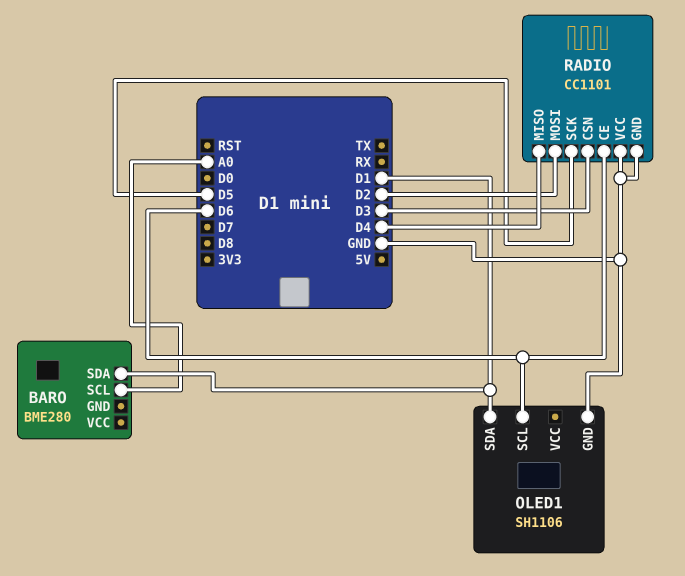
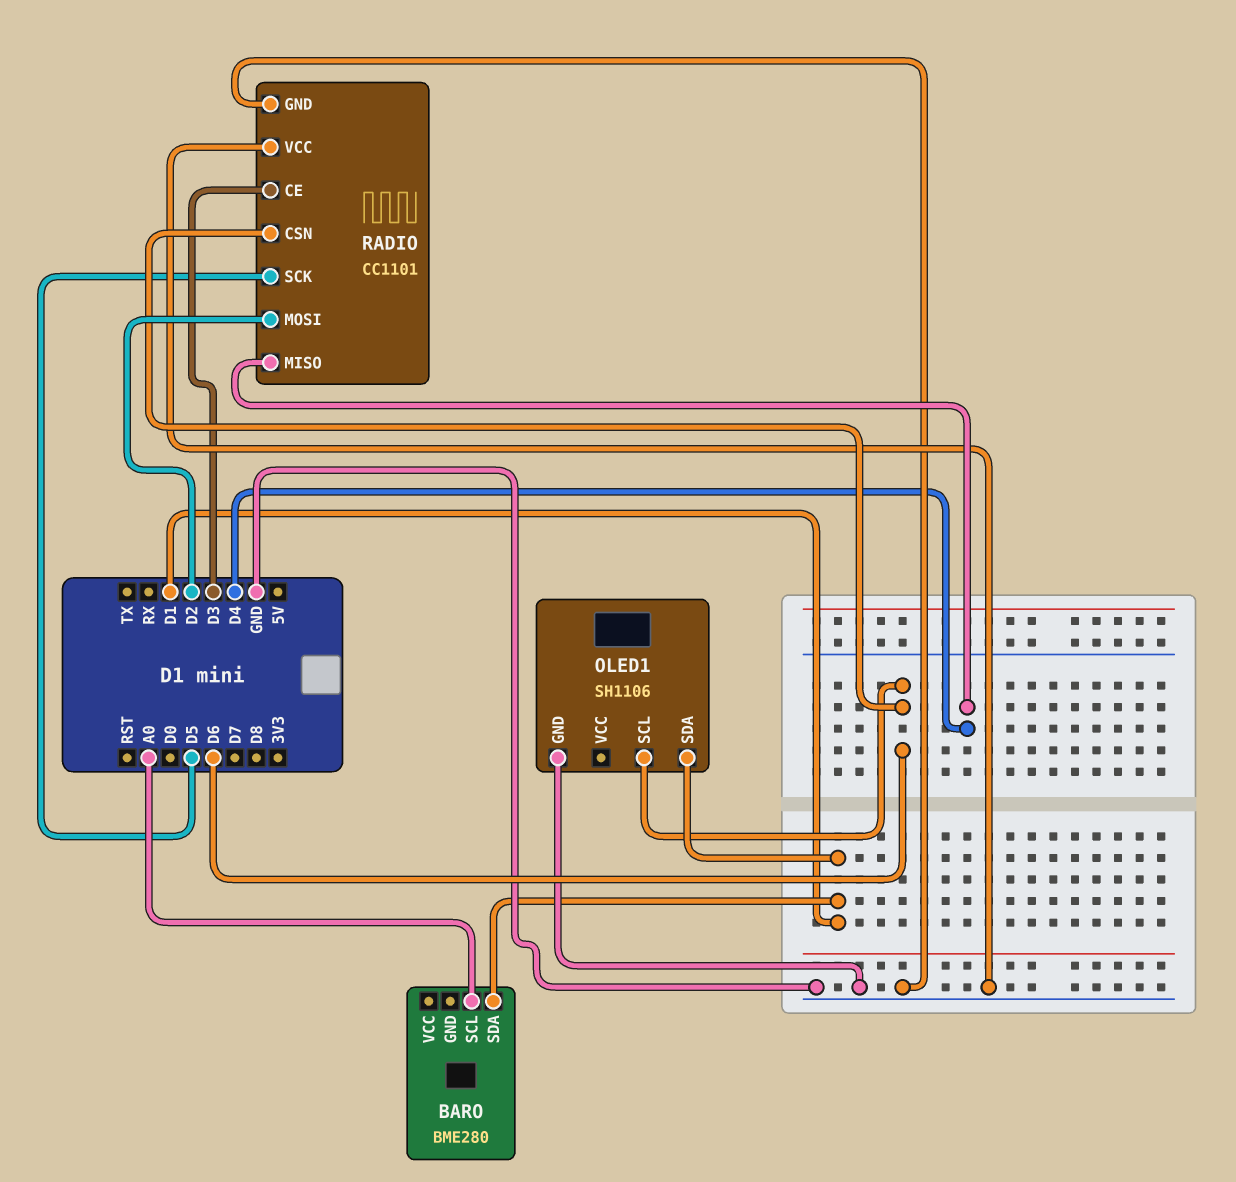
RADIO pin CE: D6 -> D3
RADIO pin CSN: D3 -> D6

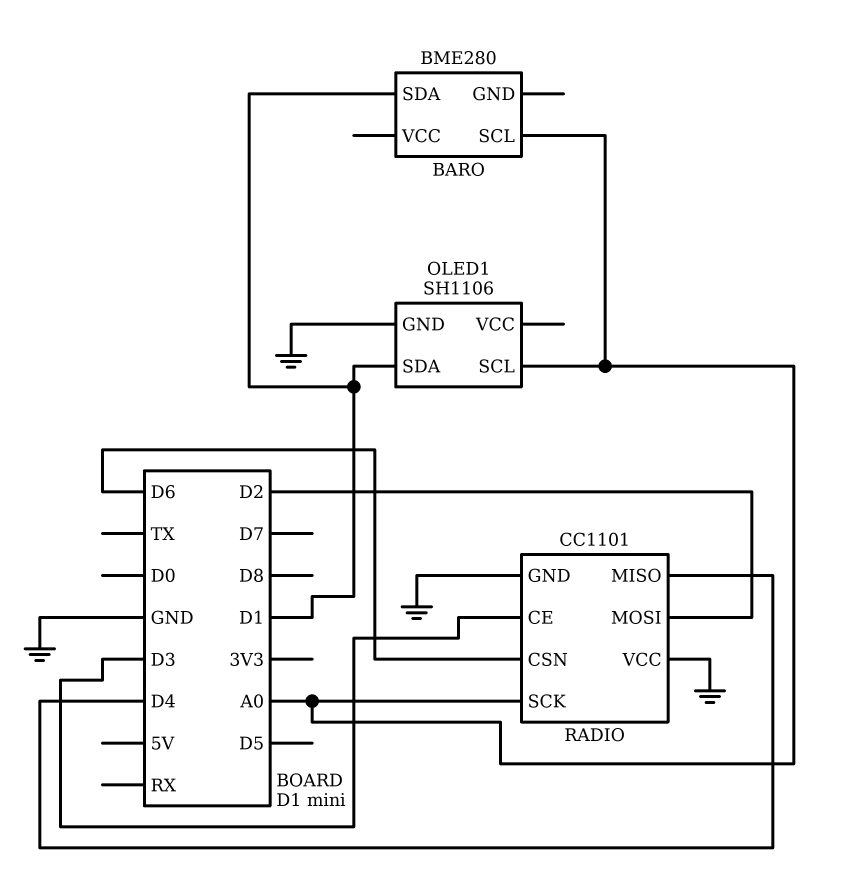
OLED1 pin SCL: D6 -> A0
RADIO pin SCK: D5 -> A0

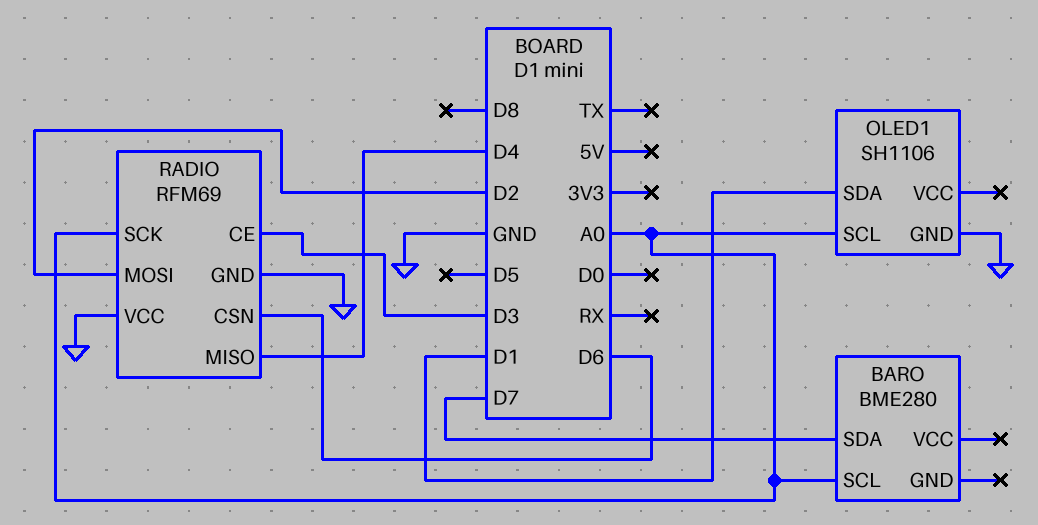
BARO pin SDA: D1 -> D7
RADIO: CC1101 -> RFM69

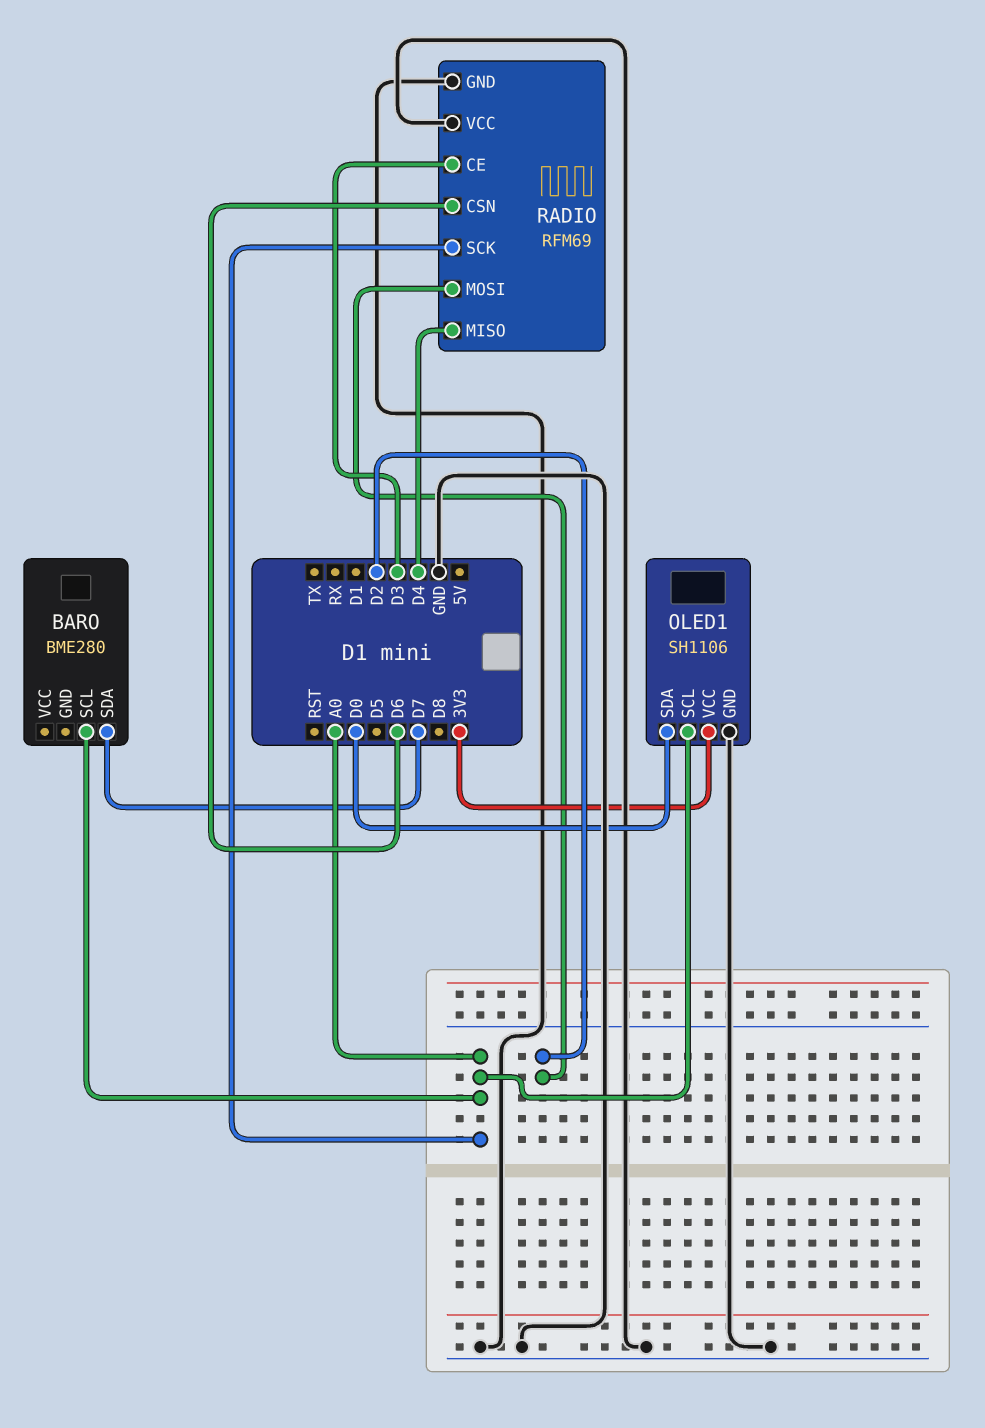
OLED1 pin SDA: D1 -> D0
OLED1 pin VCC: none -> 3V3

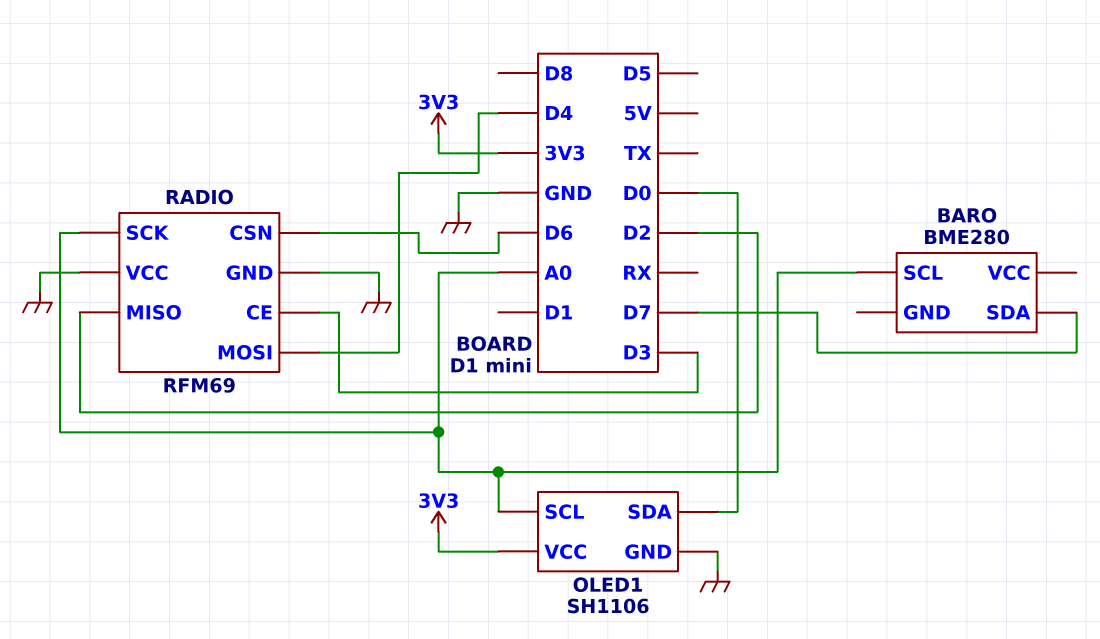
RADIO pin MISO: D4 -> D2
RADIO pin MOSI: D2 -> D4

